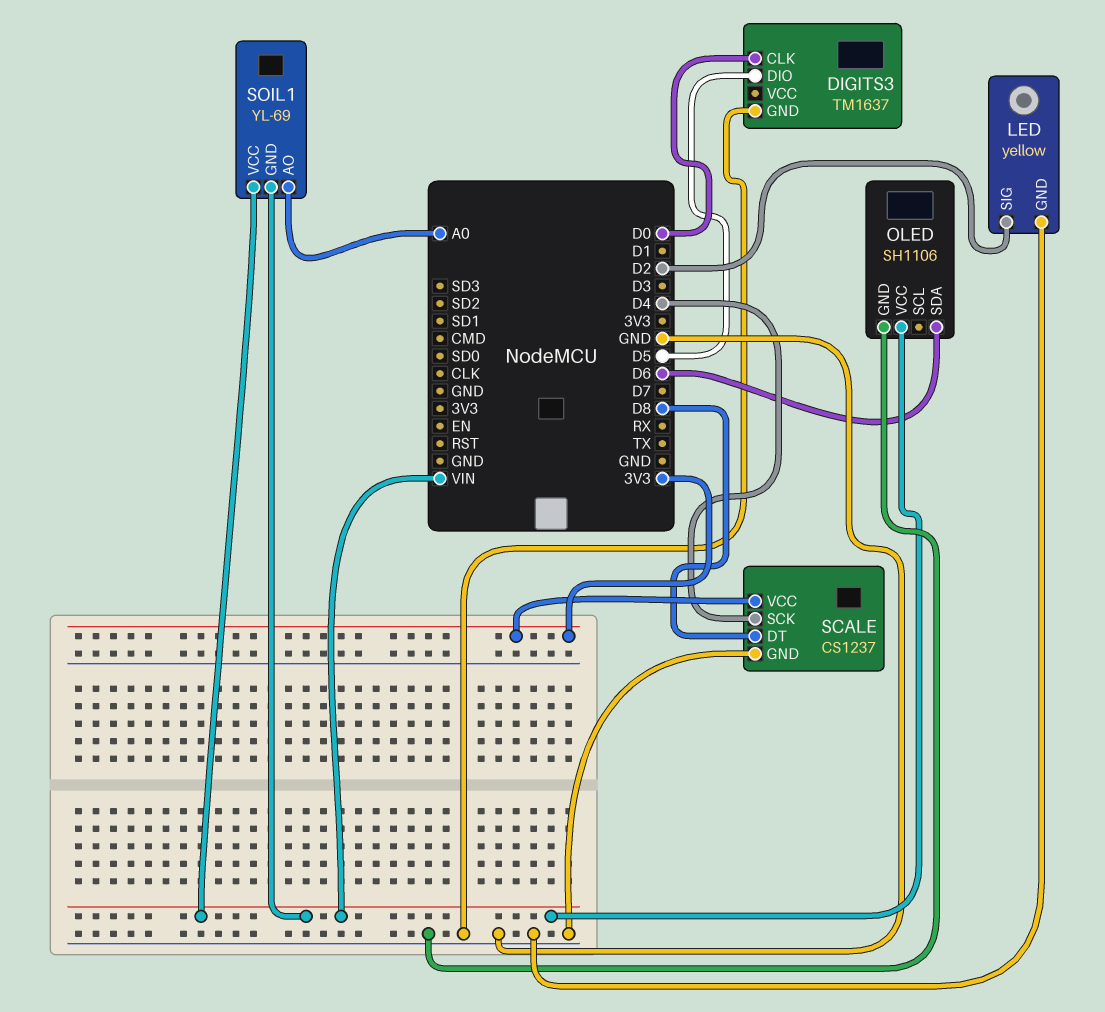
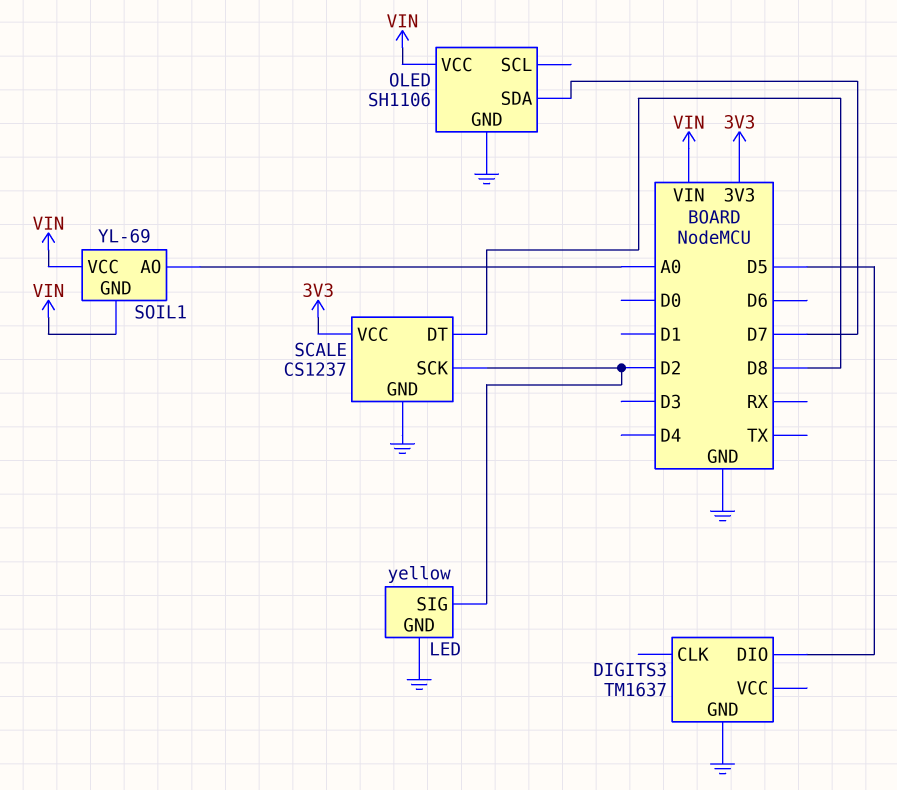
DIGITS3 pin CLK: D0 -> none
OLED pin SDA: D6 -> D7
SCALE pin SCK: D4 -> D2

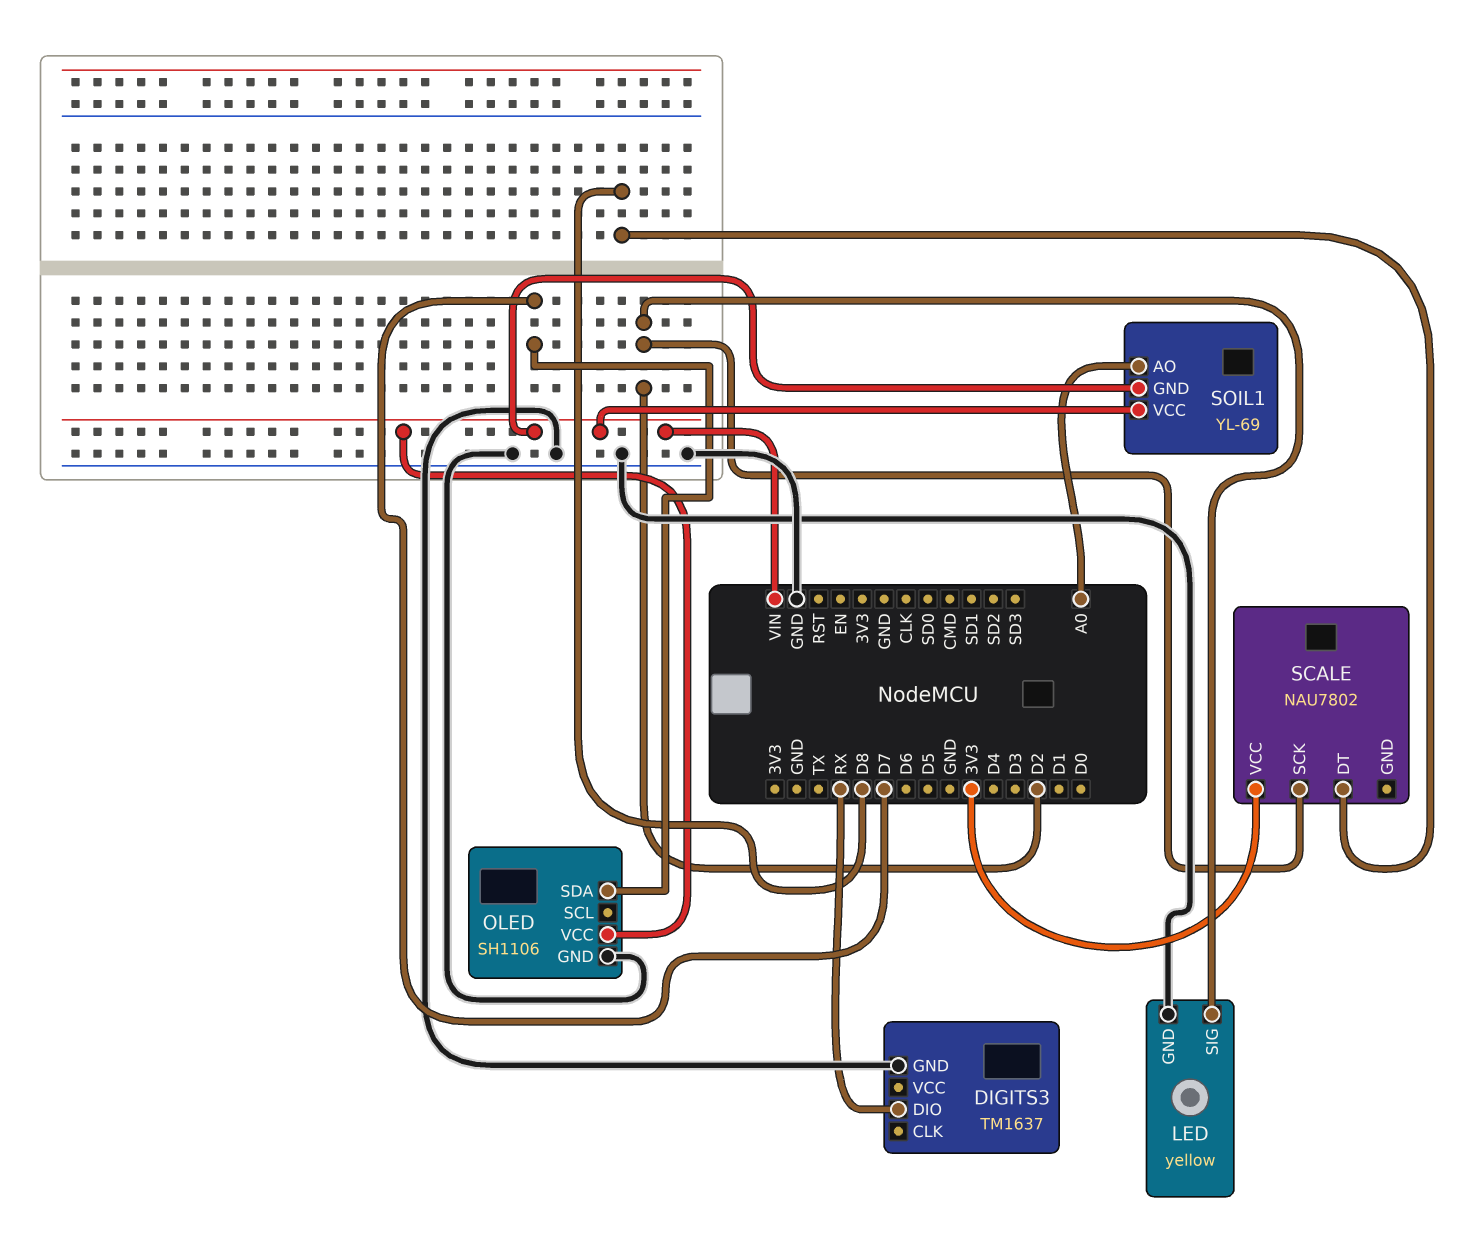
DIGITS3 pin DIO: D5 -> RX
SCALE: CS1237 -> NAU7802
SCALE pin GND: GND -> none

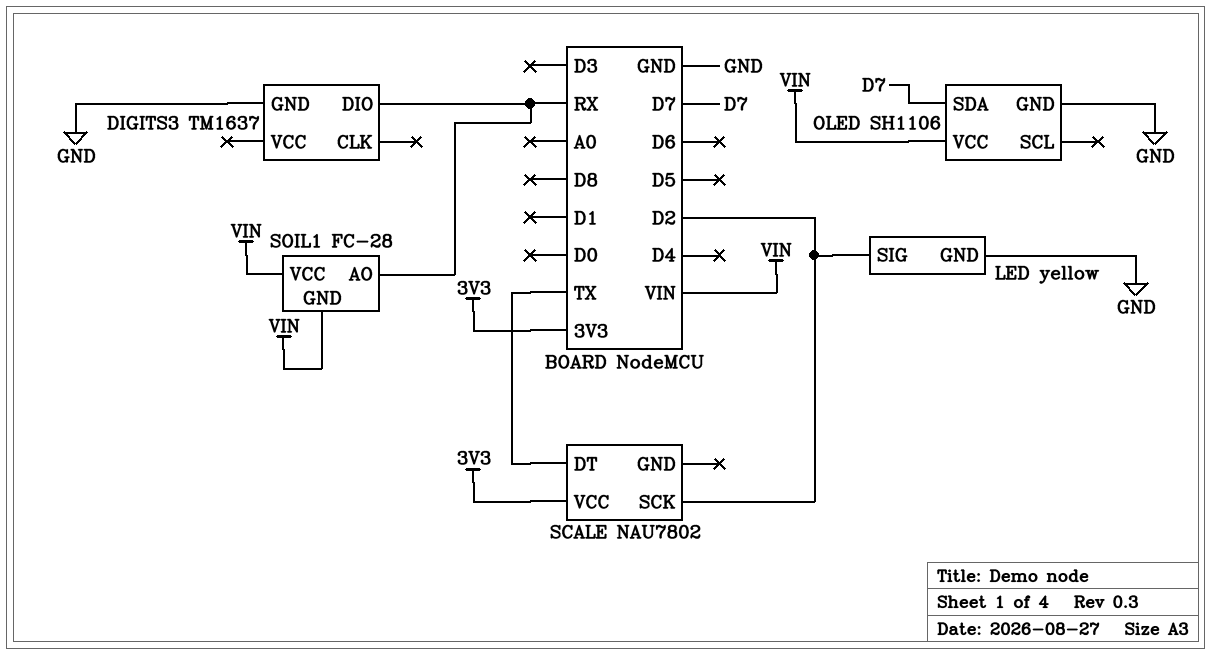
SCALE pin DT: D8 -> TX
SOIL1: YL-69 -> FC-28
SOIL1 pin AO: A0 -> RX

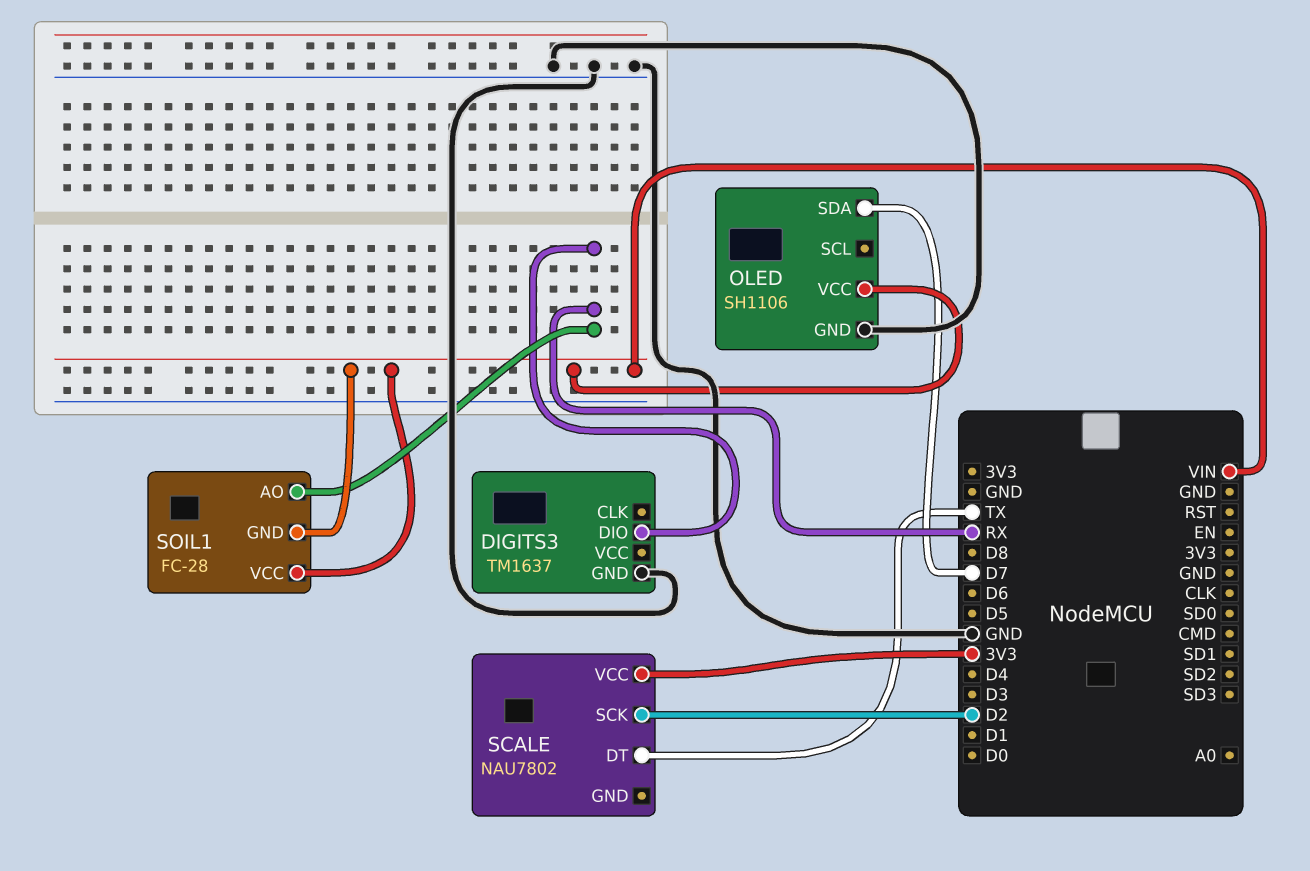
LED: yellow -> none
LED pin GND: GND -> none
LED pin SIG: D2 -> none

